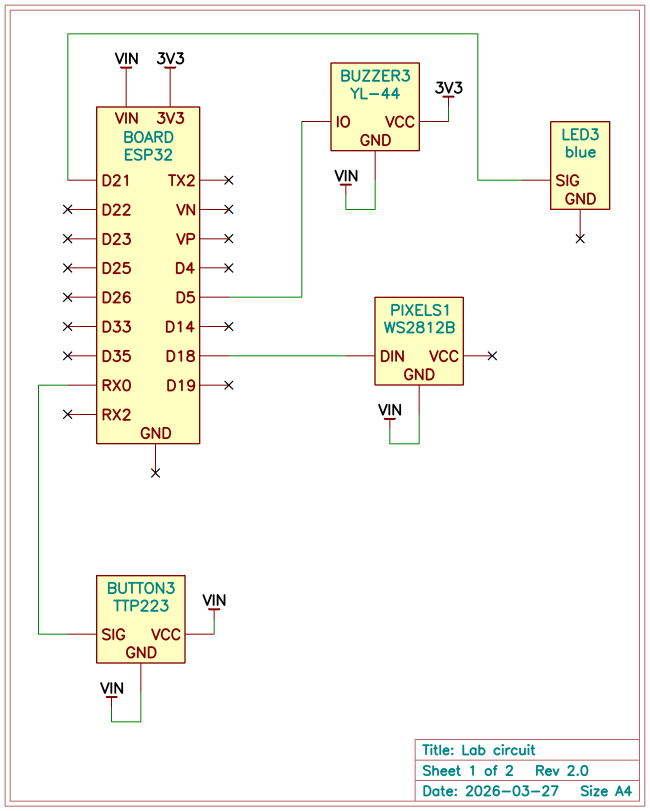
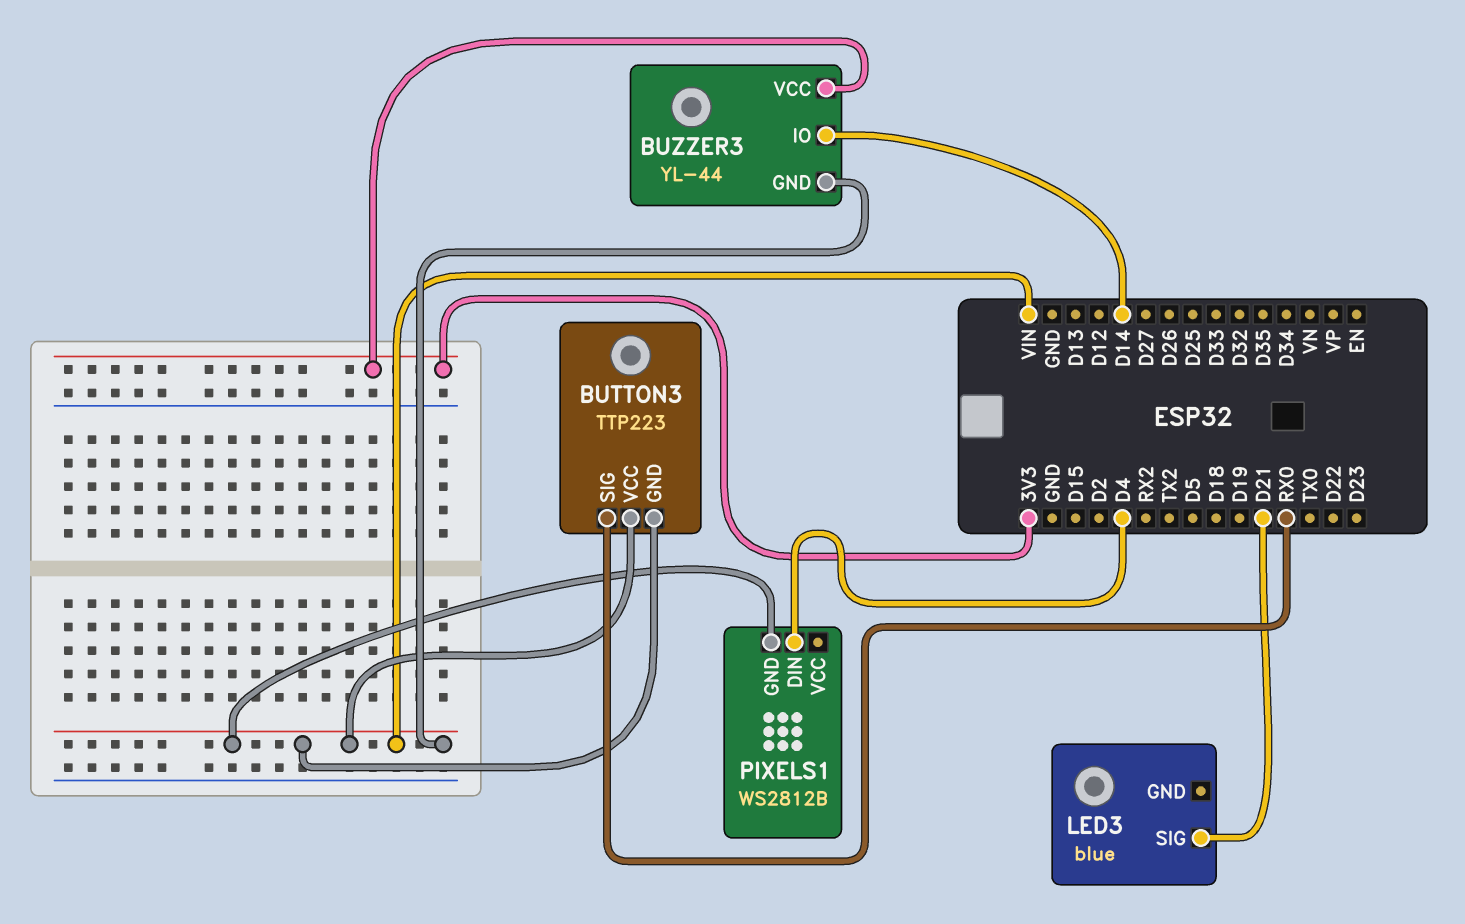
BUZZER3 pin IO: D5 -> D14
PIXELS1 pin DIN: D18 -> D4

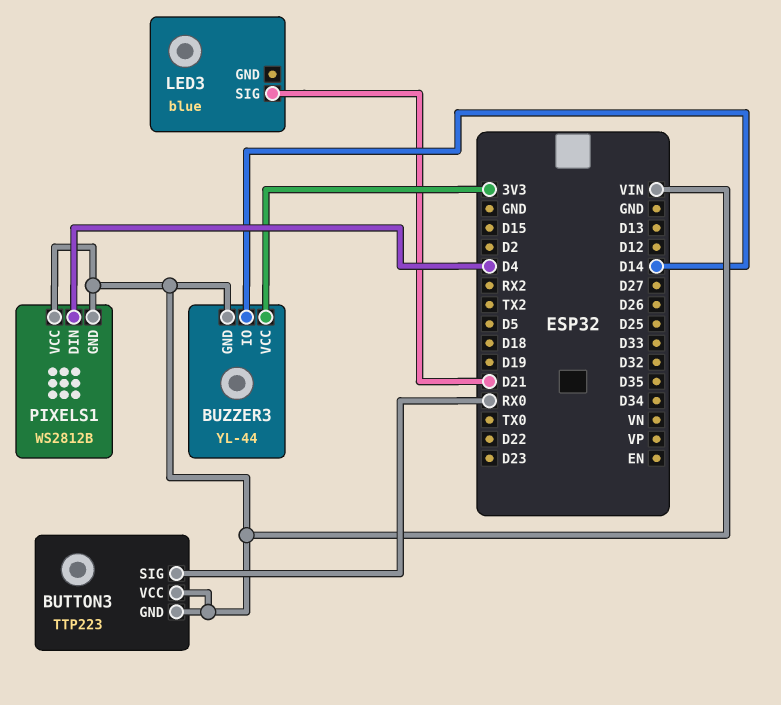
PIXELS1 pin VCC: none -> VIN

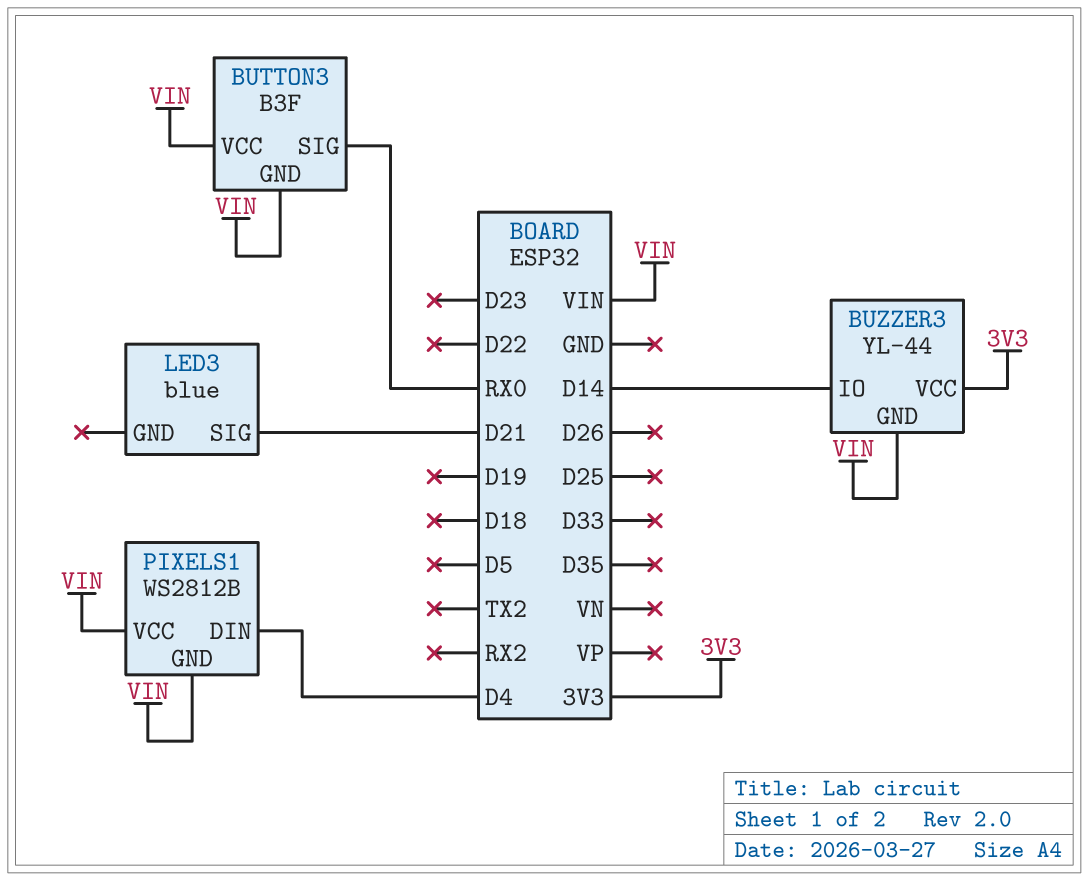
BUTTON3: TTP223 -> B3F

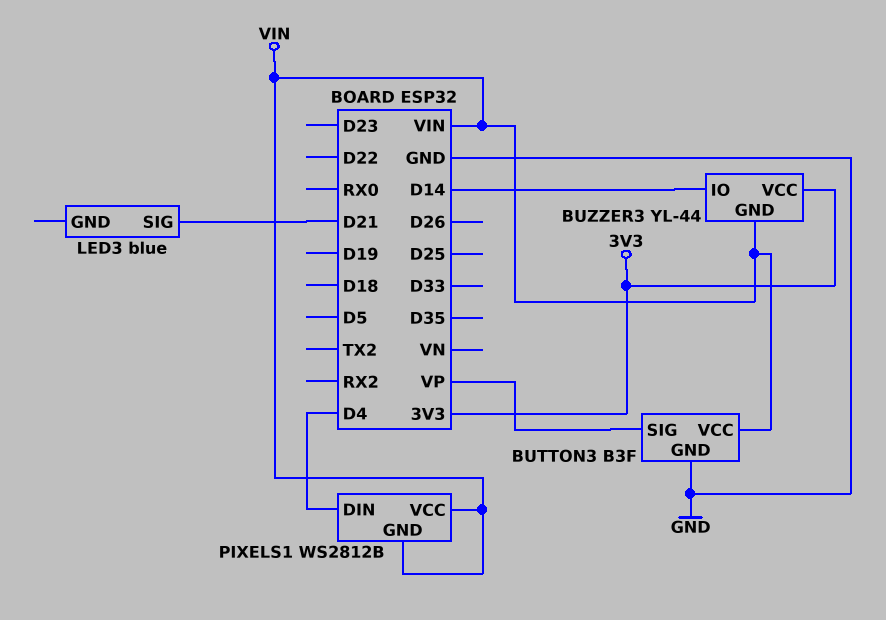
BUTTON3 pin GND: VIN -> GND
BUTTON3 pin SIG: RX0 -> VP

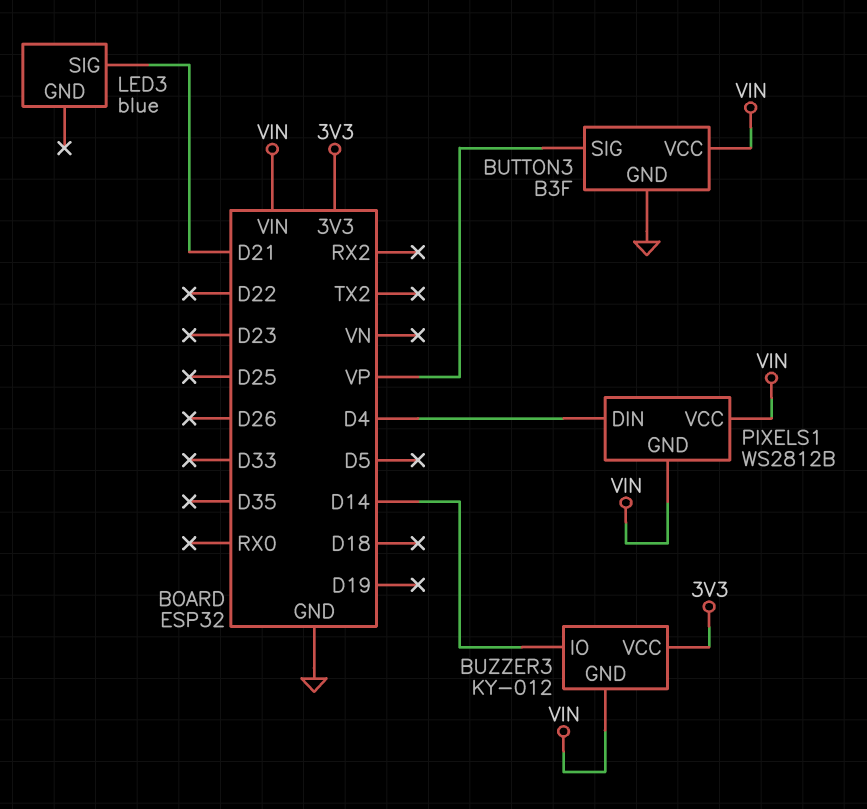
BUZZER3: YL-44 -> KY-012

